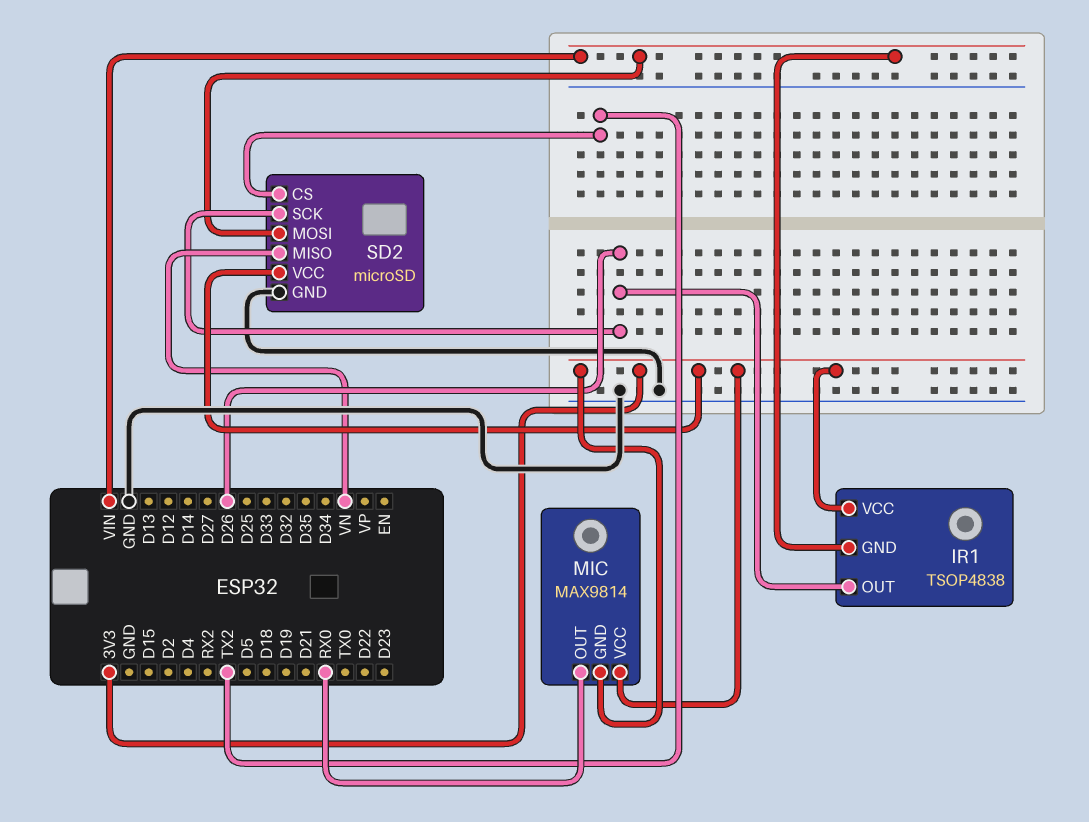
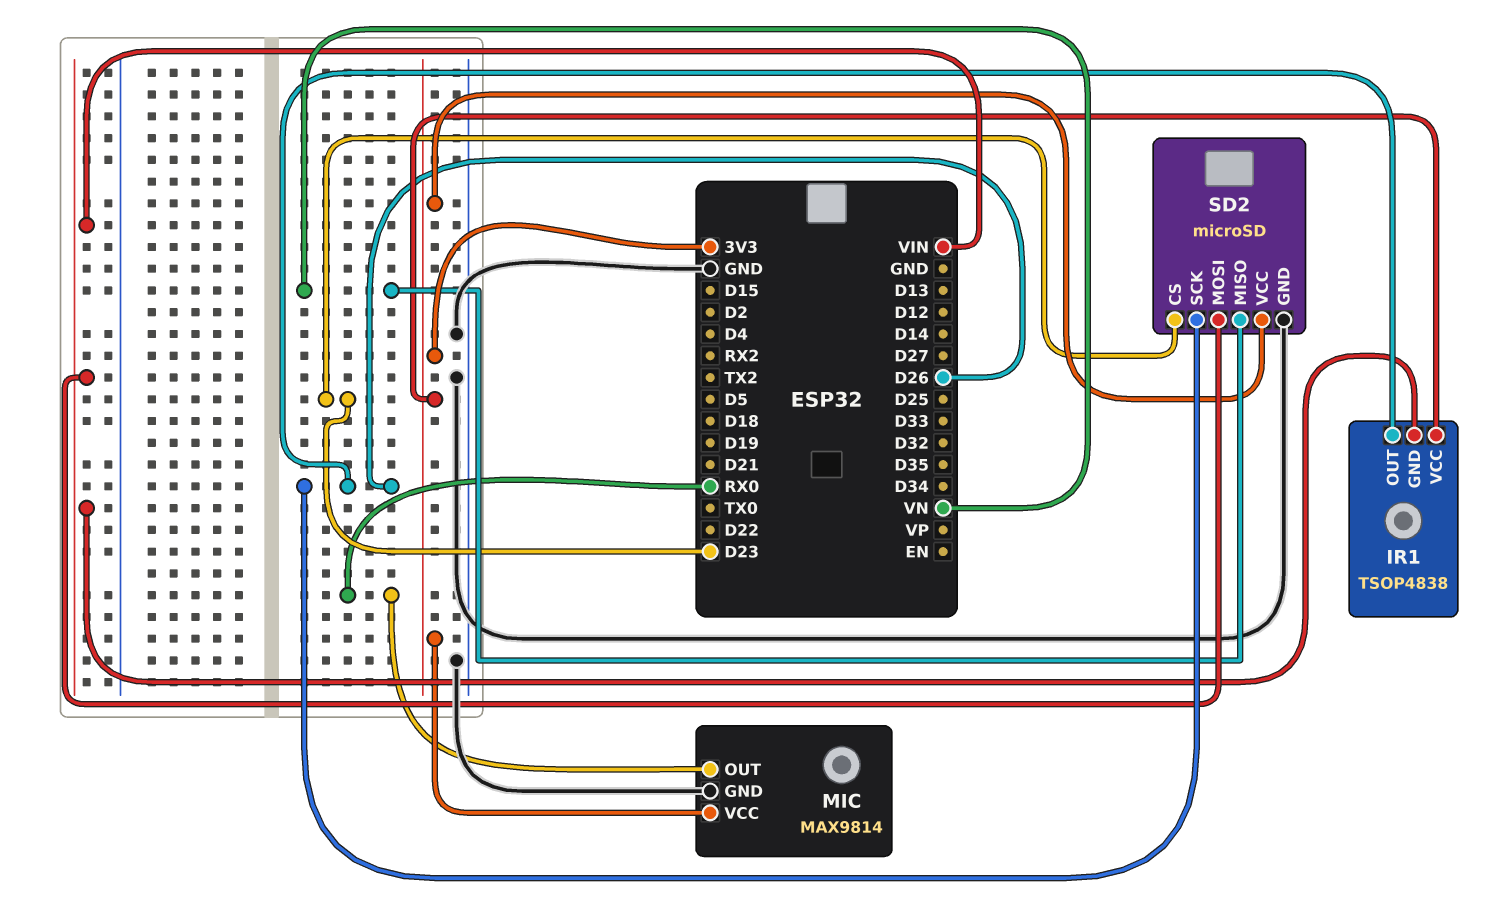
MIC pin GND: 3V3 -> GND
SD2 pin CS: TX2 -> D23

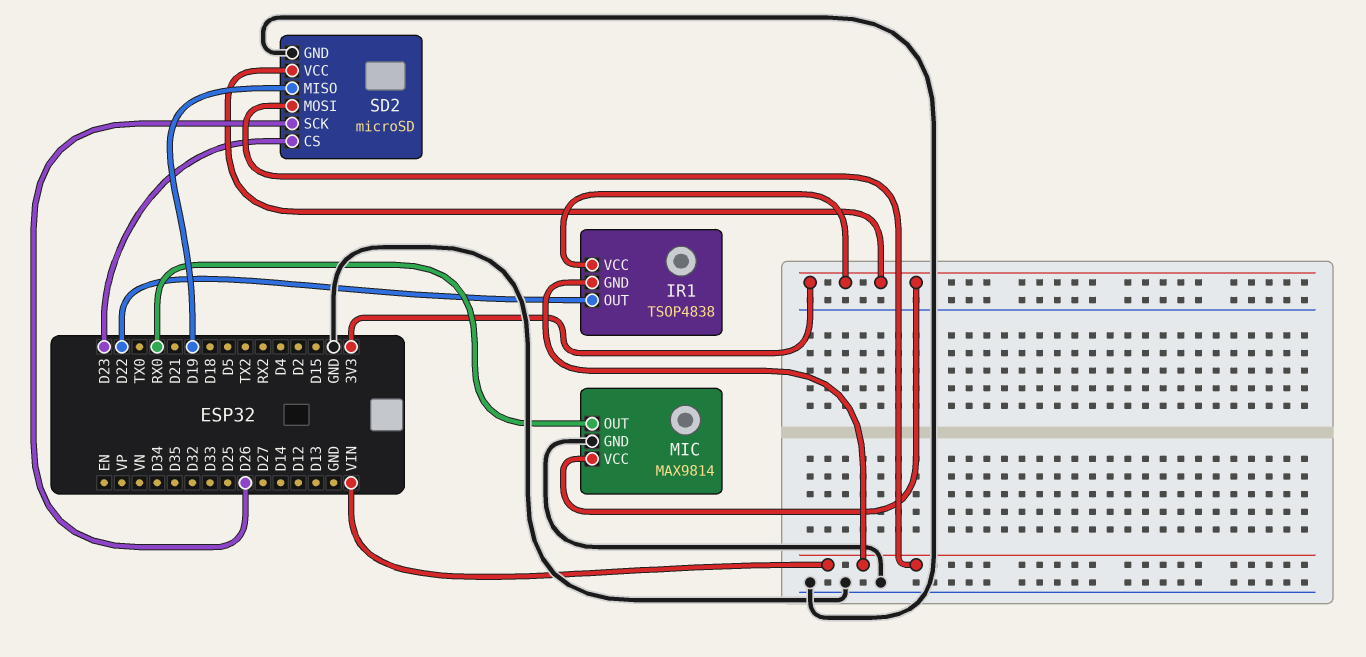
IR1 pin OUT: D26 -> D22
SD2 pin MISO: VN -> D19

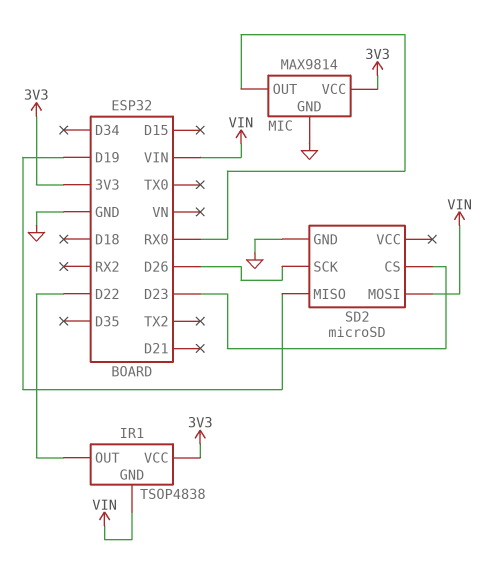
SD2 pin VCC: 3V3 -> none

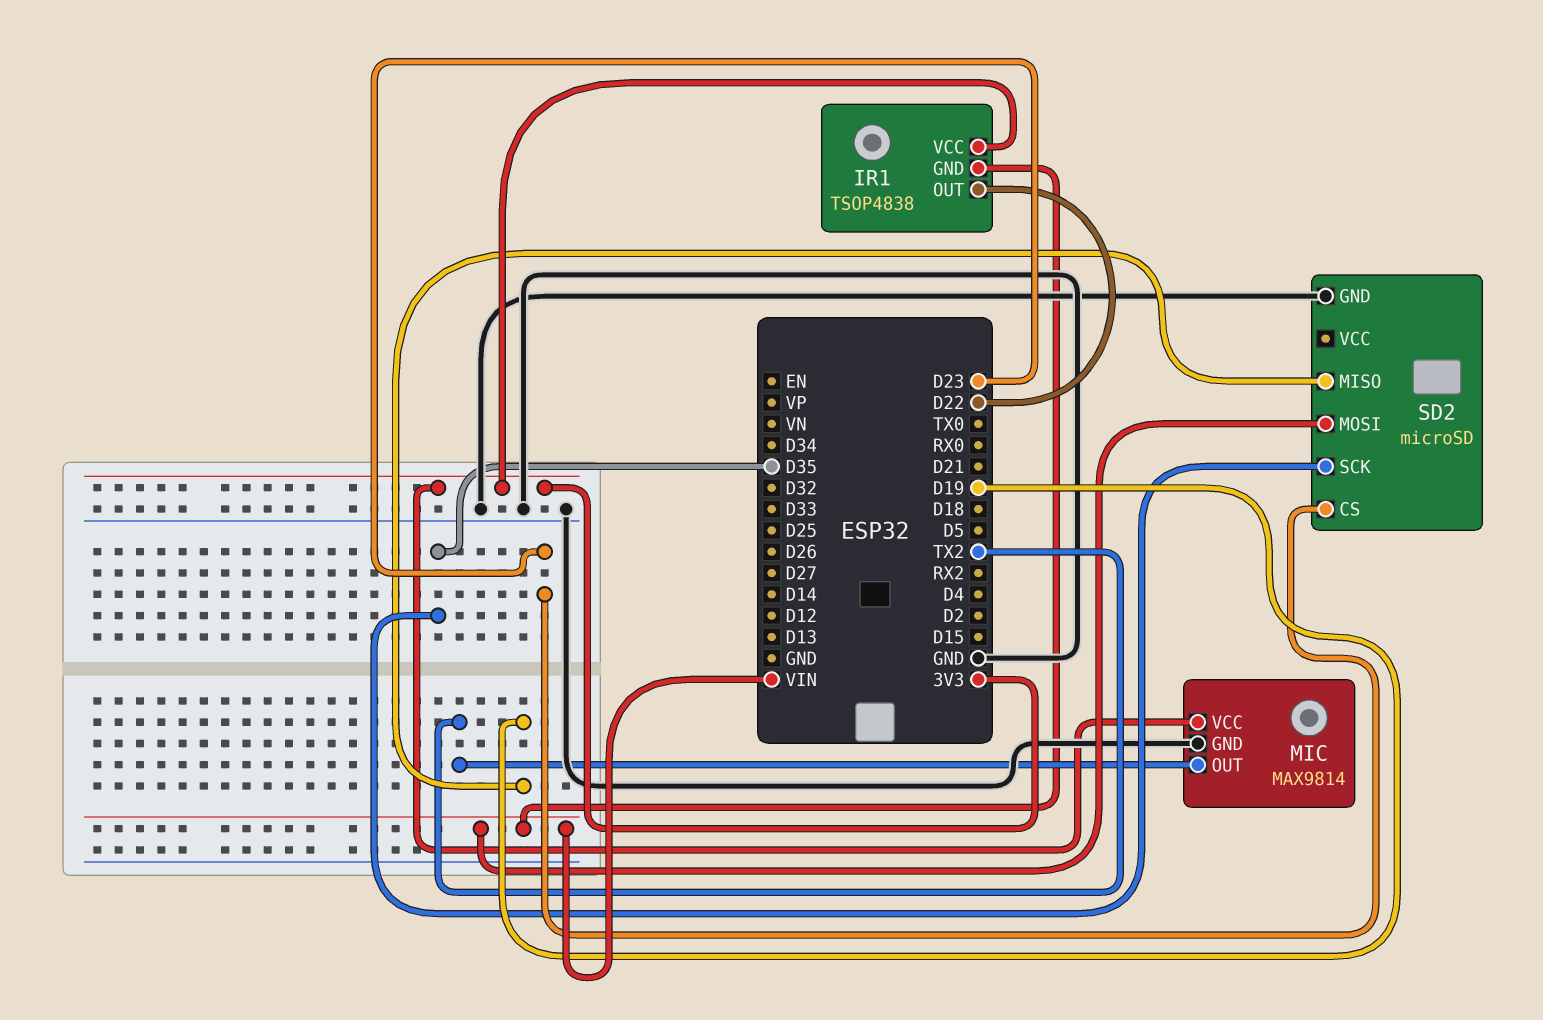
MIC pin OUT: RX0 -> TX2
SD2 pin SCK: D26 -> D35

